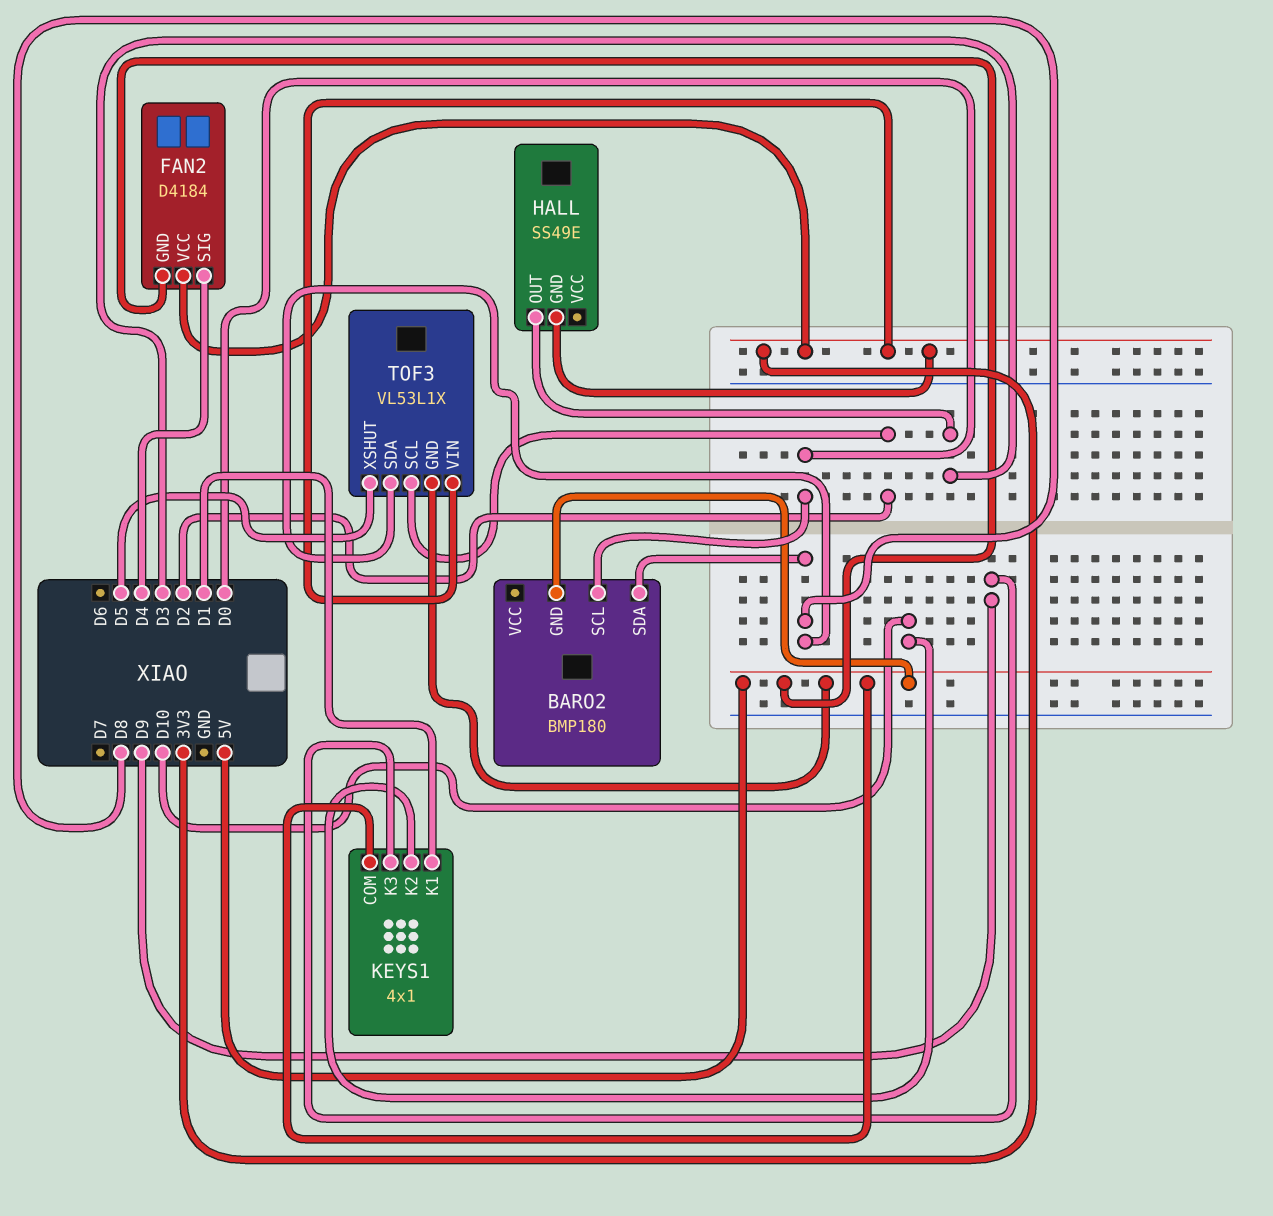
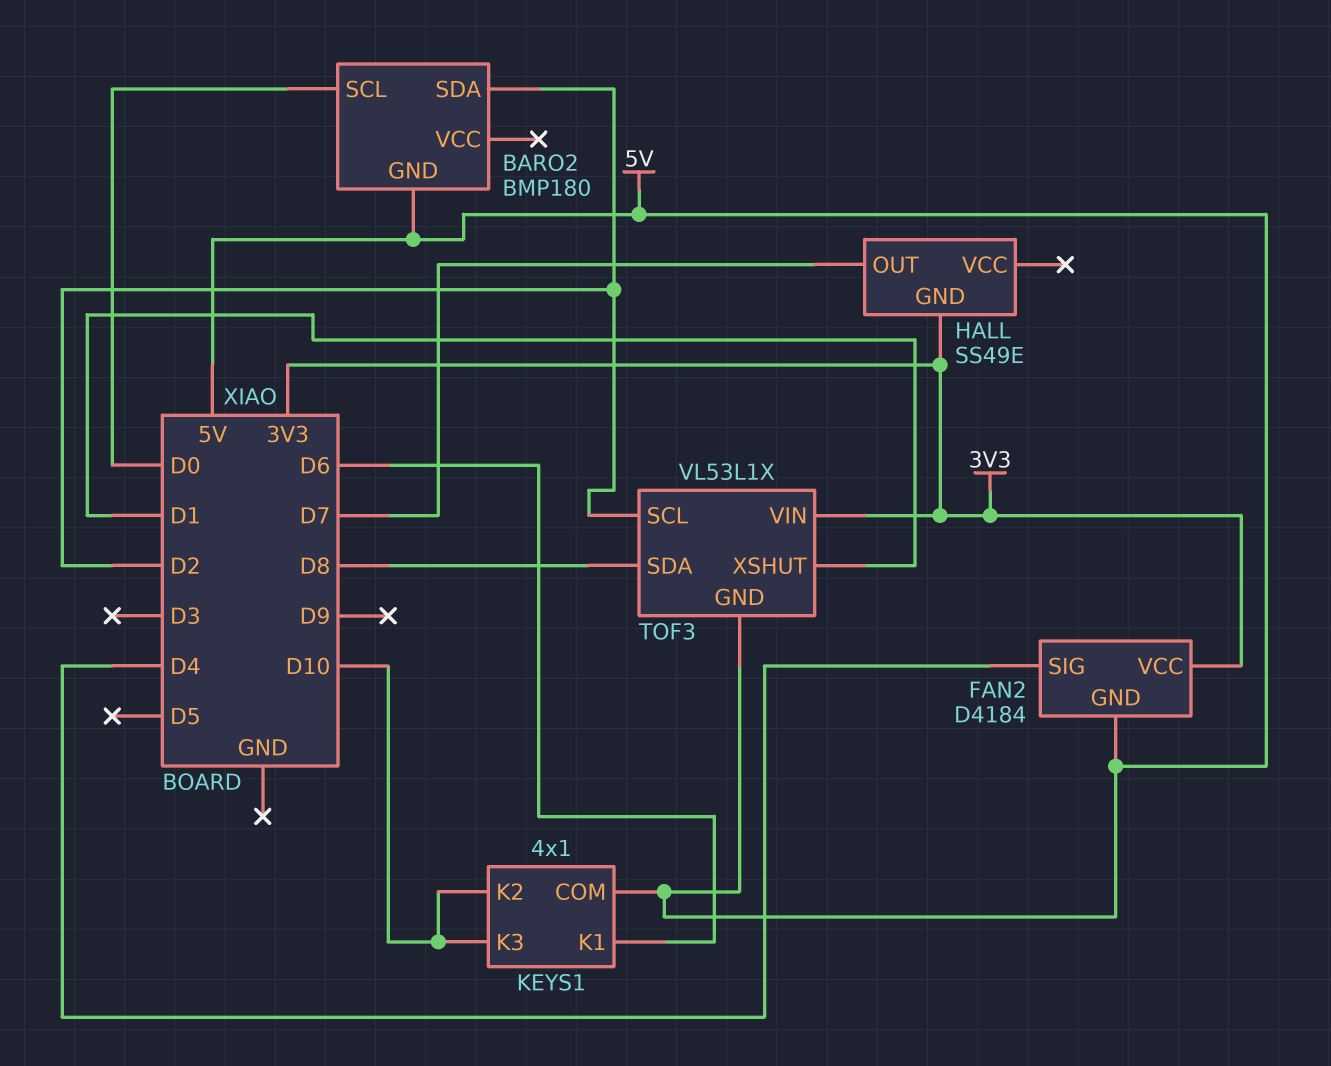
BARO2 pin SDA: D8 -> D2
HALL pin OUT: D3 -> D7
KEYS1 pin K1: D1 -> D6
KEYS1 pin K3: D9 -> D10
TOF3 pin XSHUT: D5 -> D1

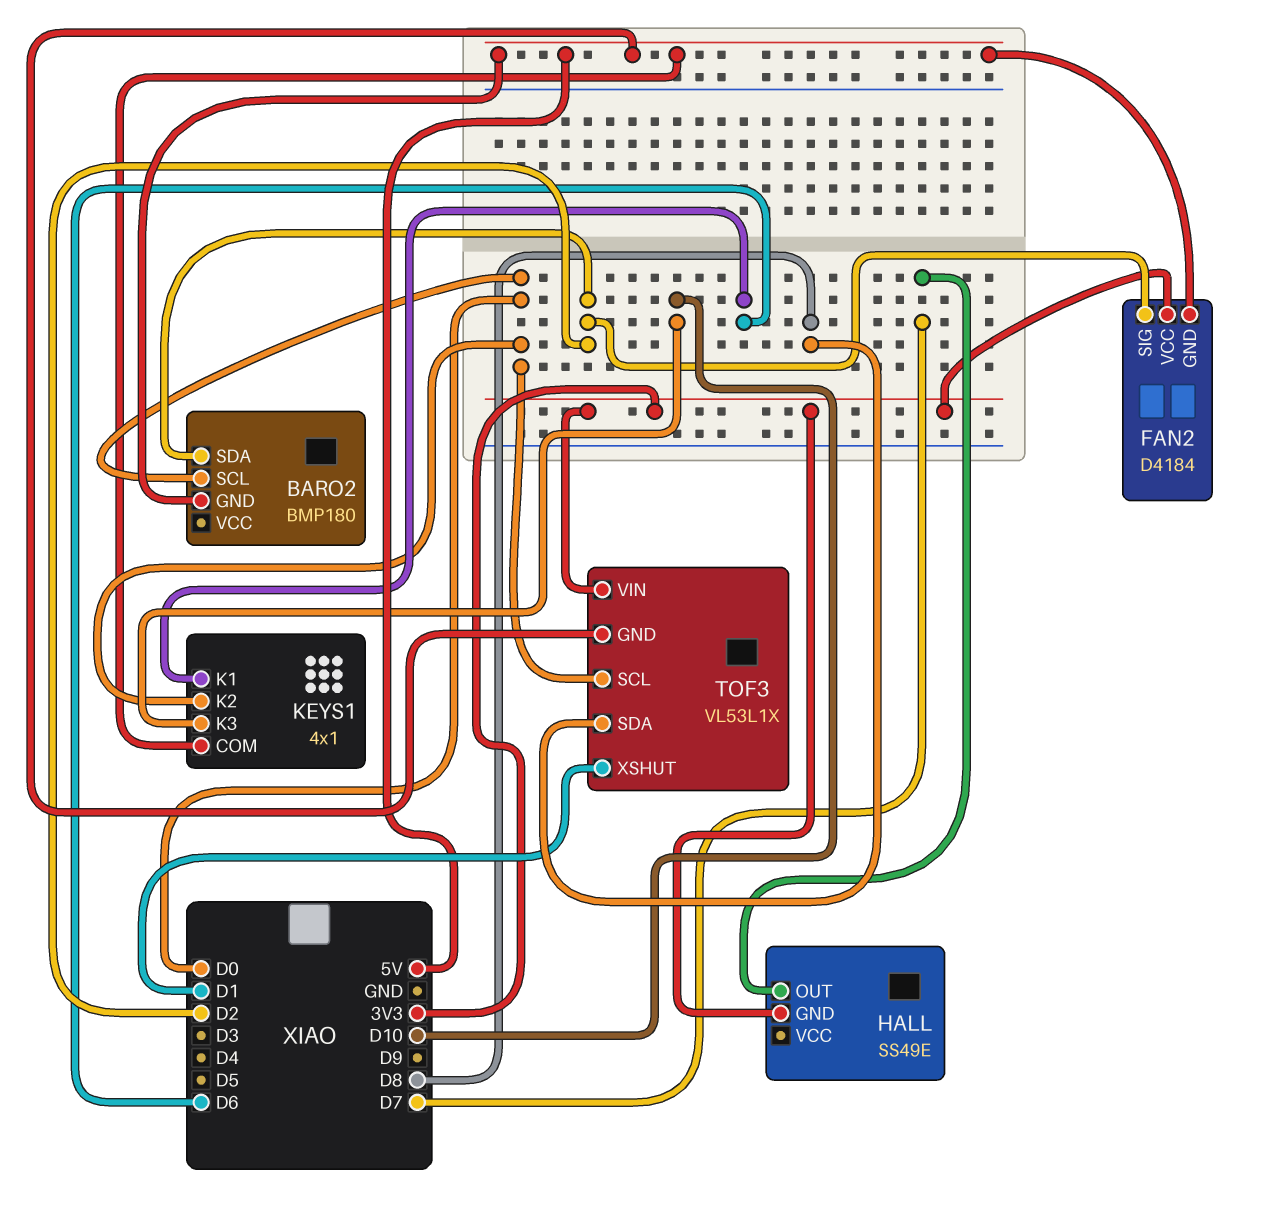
FAN2 pin SIG: D4 -> D2
KEYS1 pin K2: D10 -> D0
TOF3 pin SCL: D2 -> D0

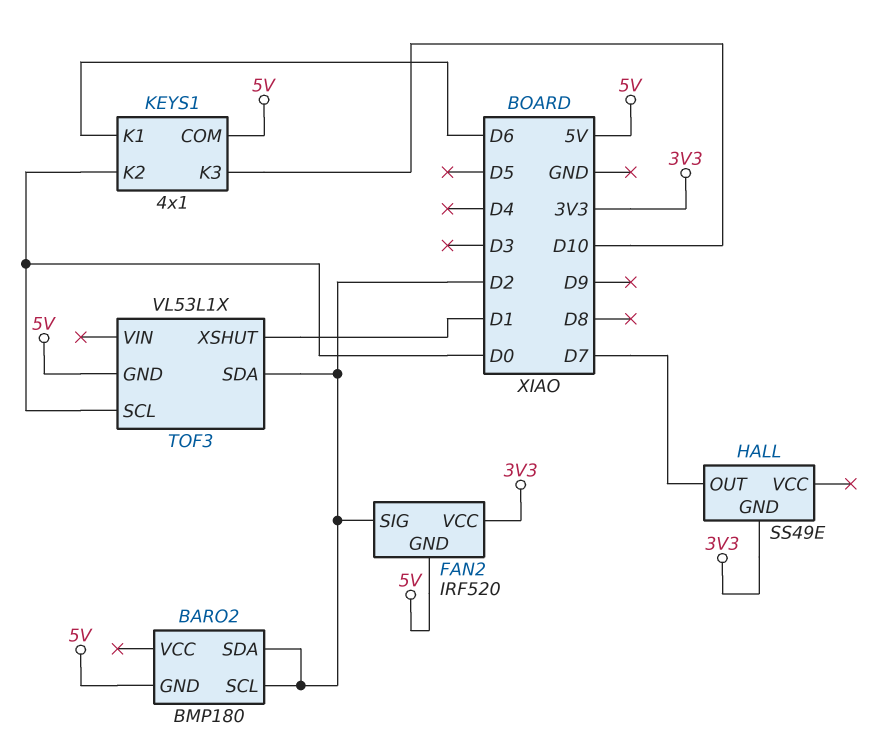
BARO2 pin SCL: D0 -> D2
FAN2: D4184 -> IRF520
TOF3 pin SDA: D8 -> D2
TOF3 pin VIN: 3V3 -> none

